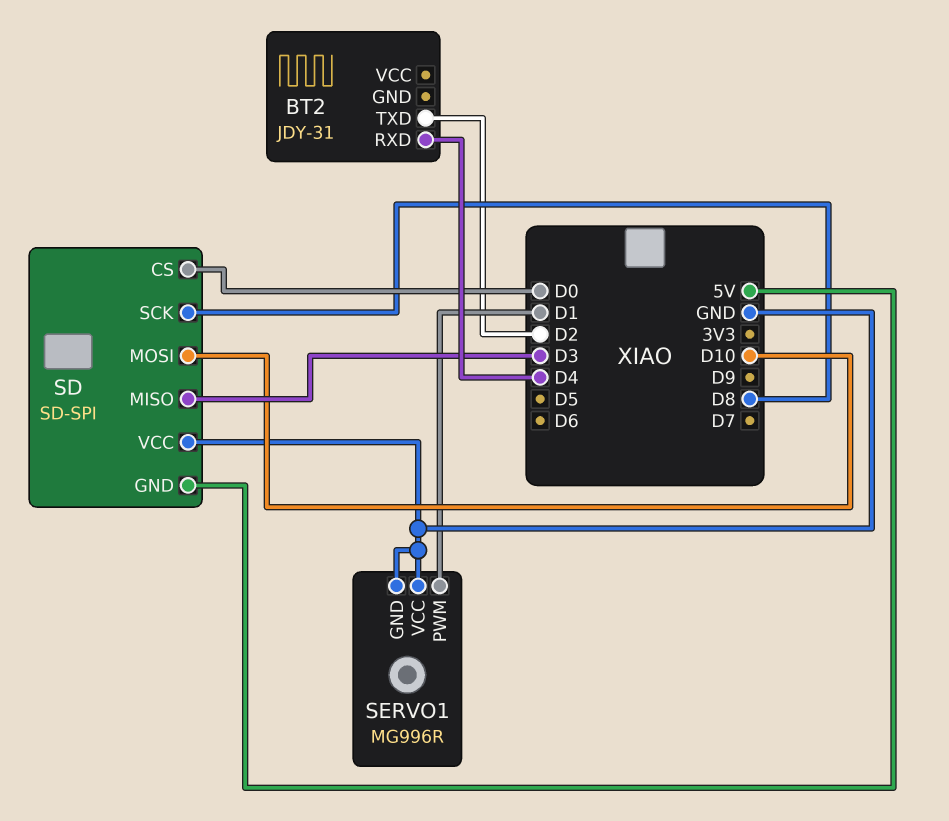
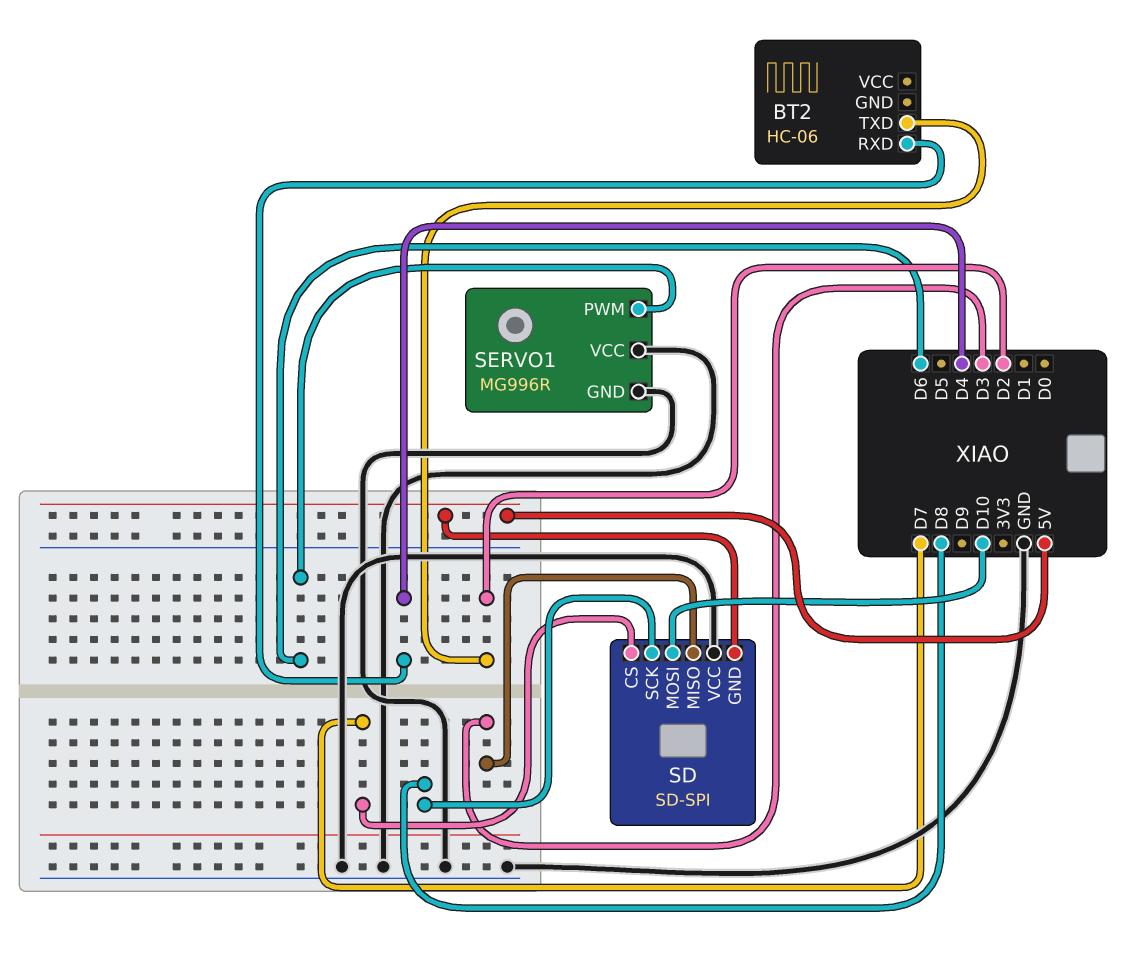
BT2: JDY-31 -> HC-06
SD pin CS: D0 -> D7
SERVO1 pin PWM: D1 -> D6

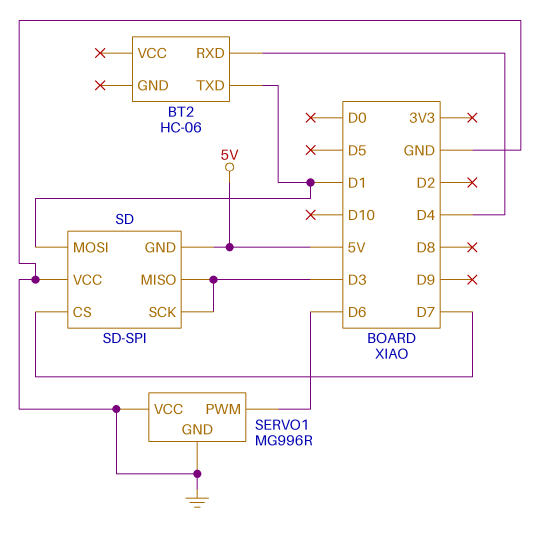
BT2 pin TXD: D2 -> D1
SD pin MOSI: D10 -> D1
SD pin SCK: D8 -> D3

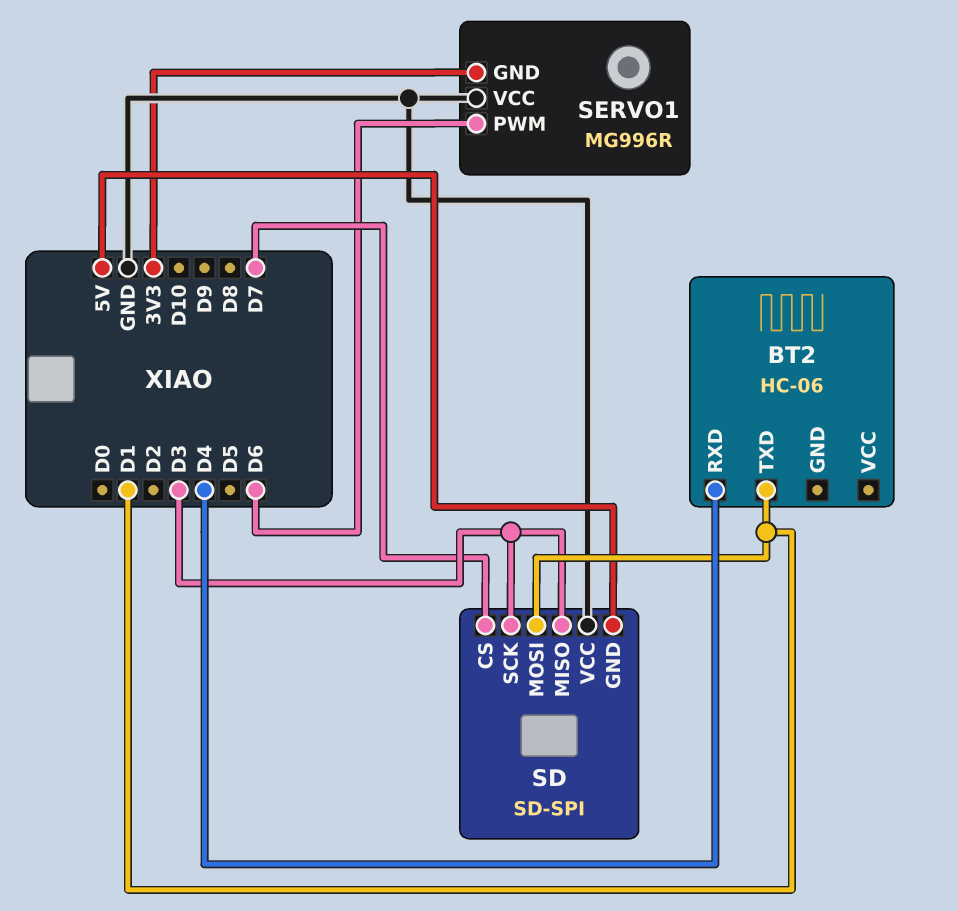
SERVO1 pin GND: GND -> 3V3

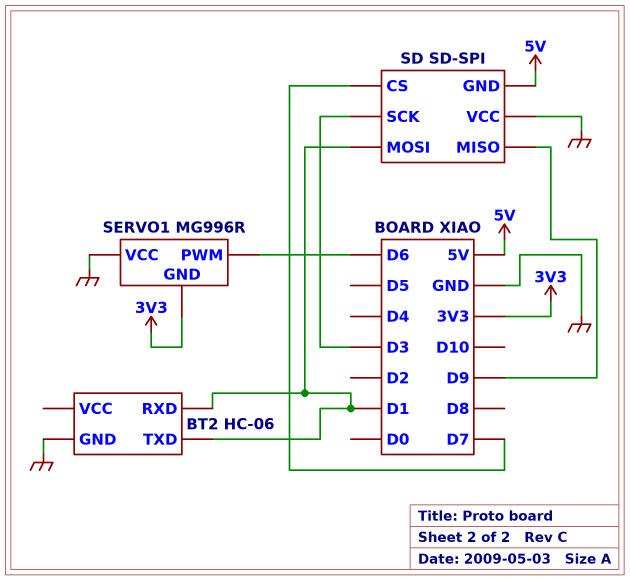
BT2 pin GND: none -> GND
BT2 pin RXD: D4 -> D1
SD pin MISO: D3 -> D9

